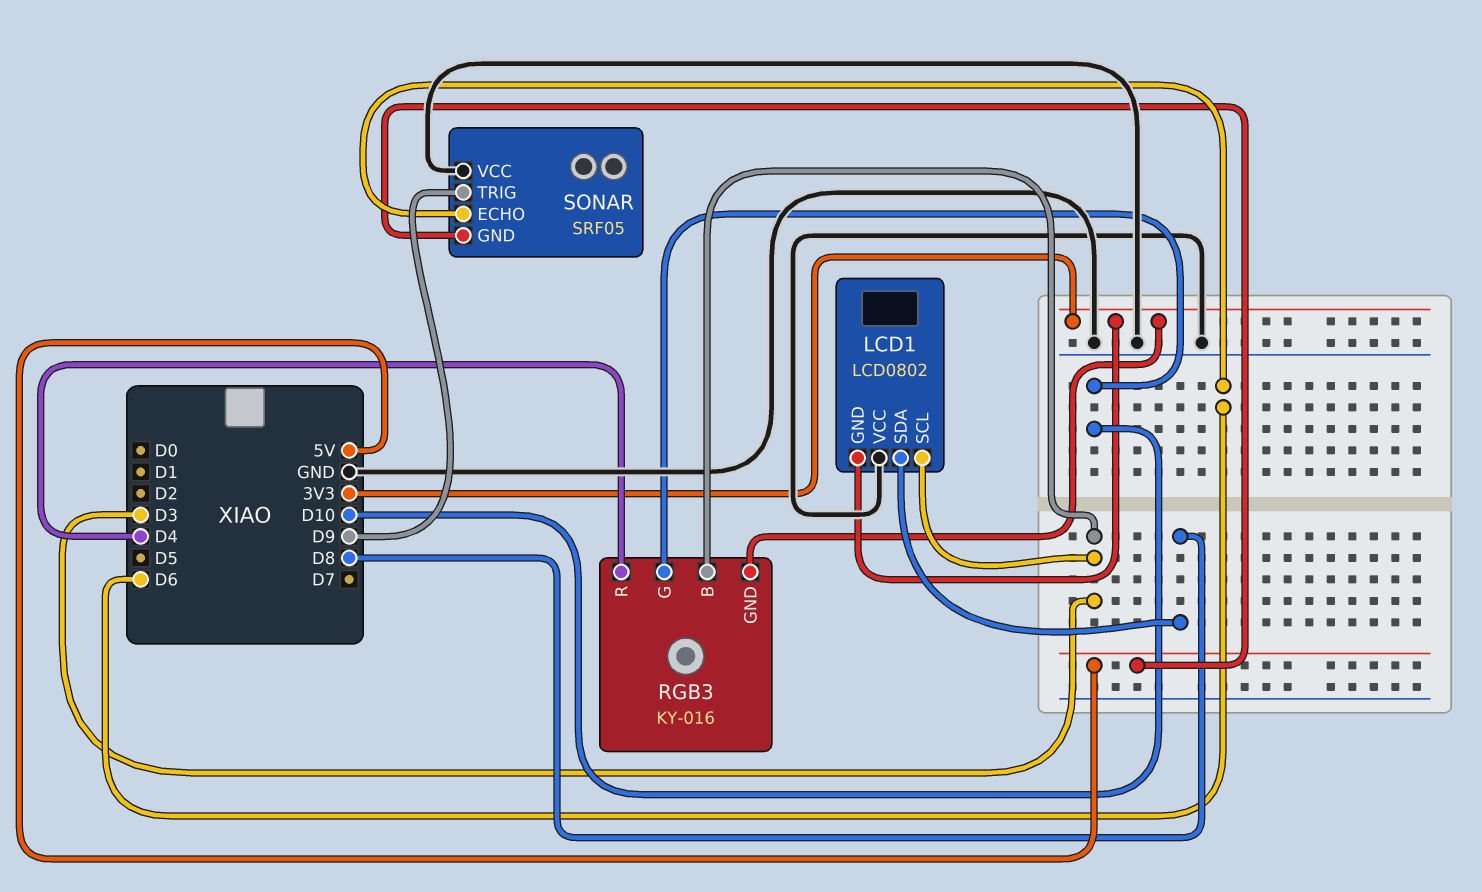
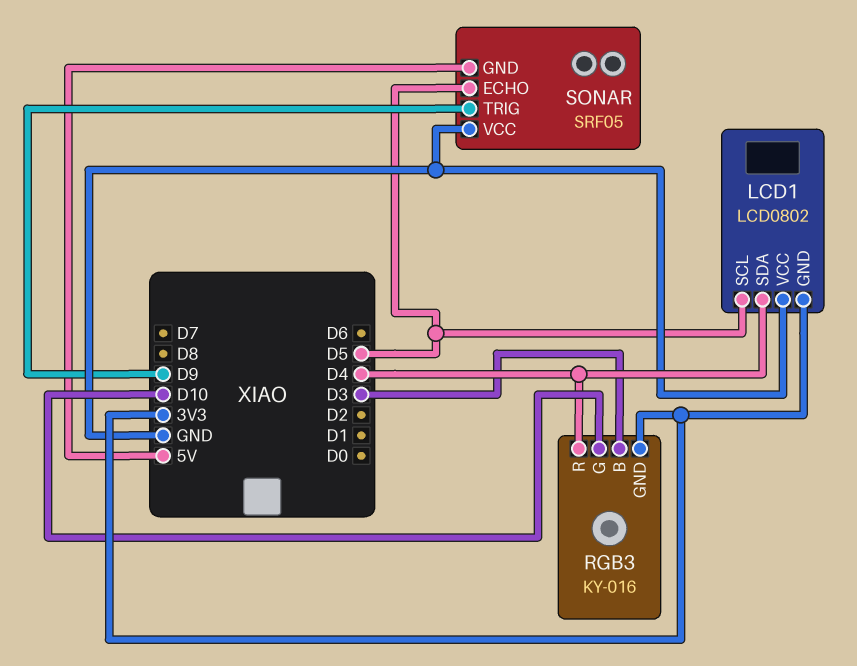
LCD1 pin SCL: D3 -> D5
LCD1 pin SDA: D8 -> D4
SONAR pin ECHO: D6 -> D5

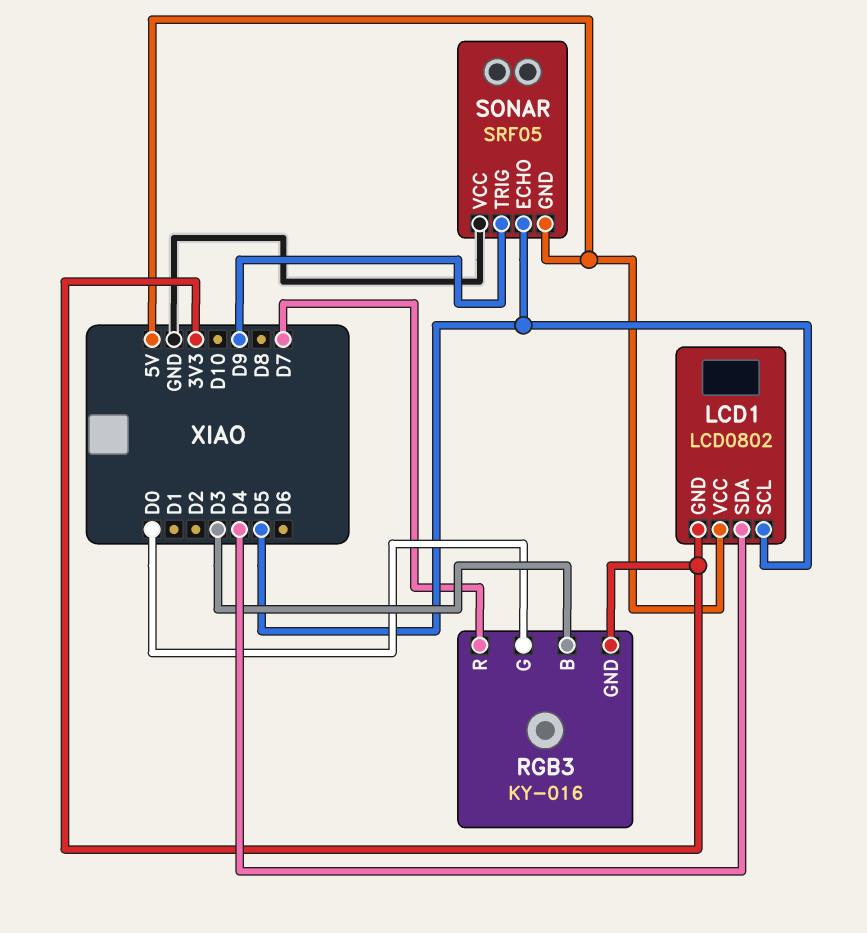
LCD1 pin VCC: GND -> 5V
RGB3 pin G: D10 -> D0
RGB3 pin R: D4 -> D7

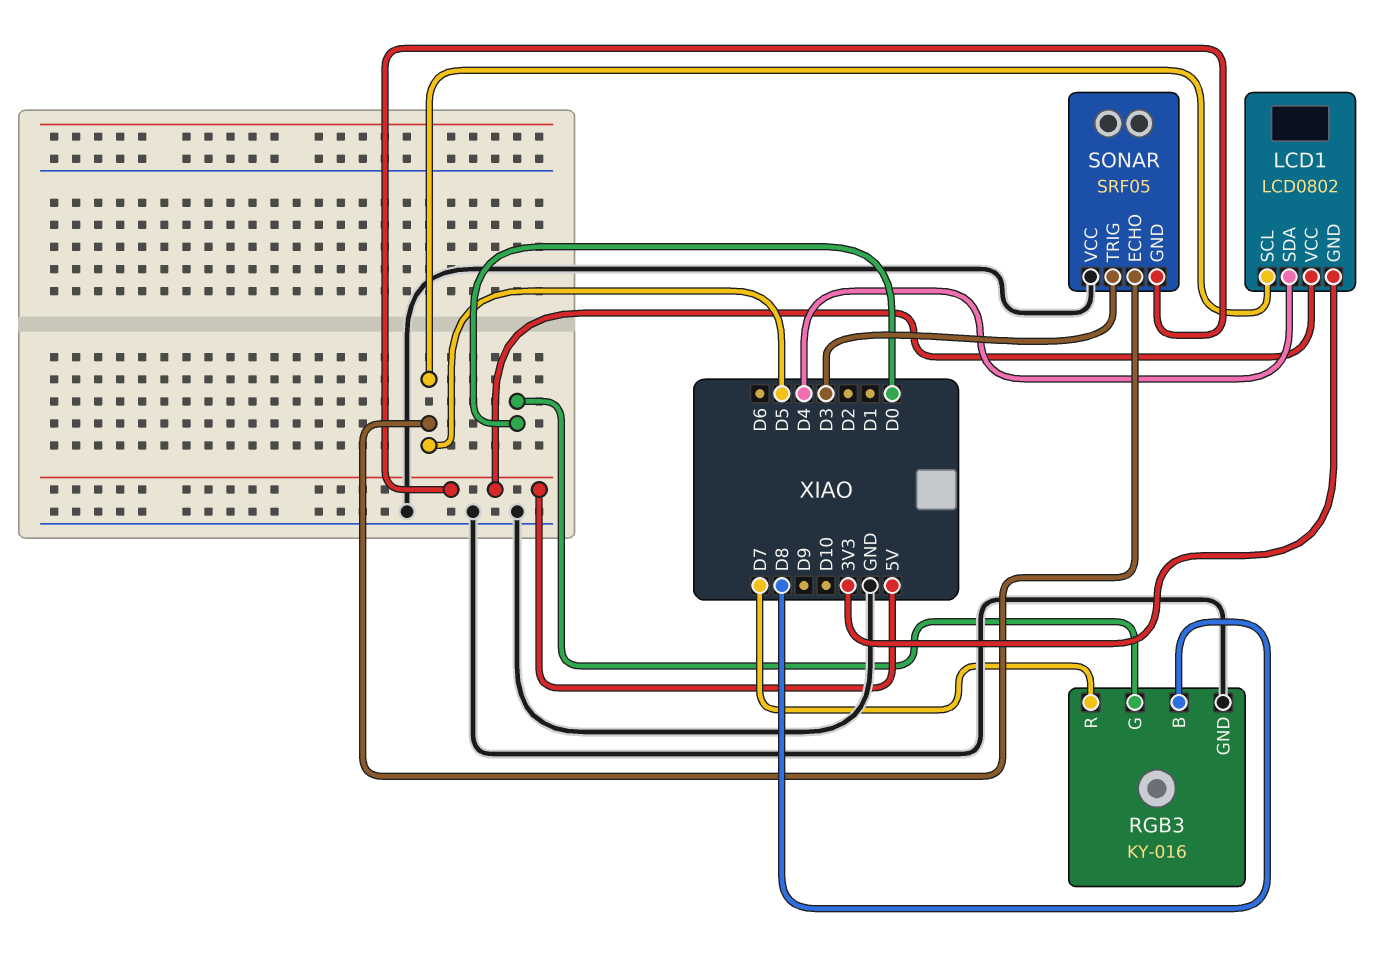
RGB3 pin B: D3 -> D8
RGB3 pin GND: 3V3 -> GND
SONAR pin TRIG: D9 -> D3

